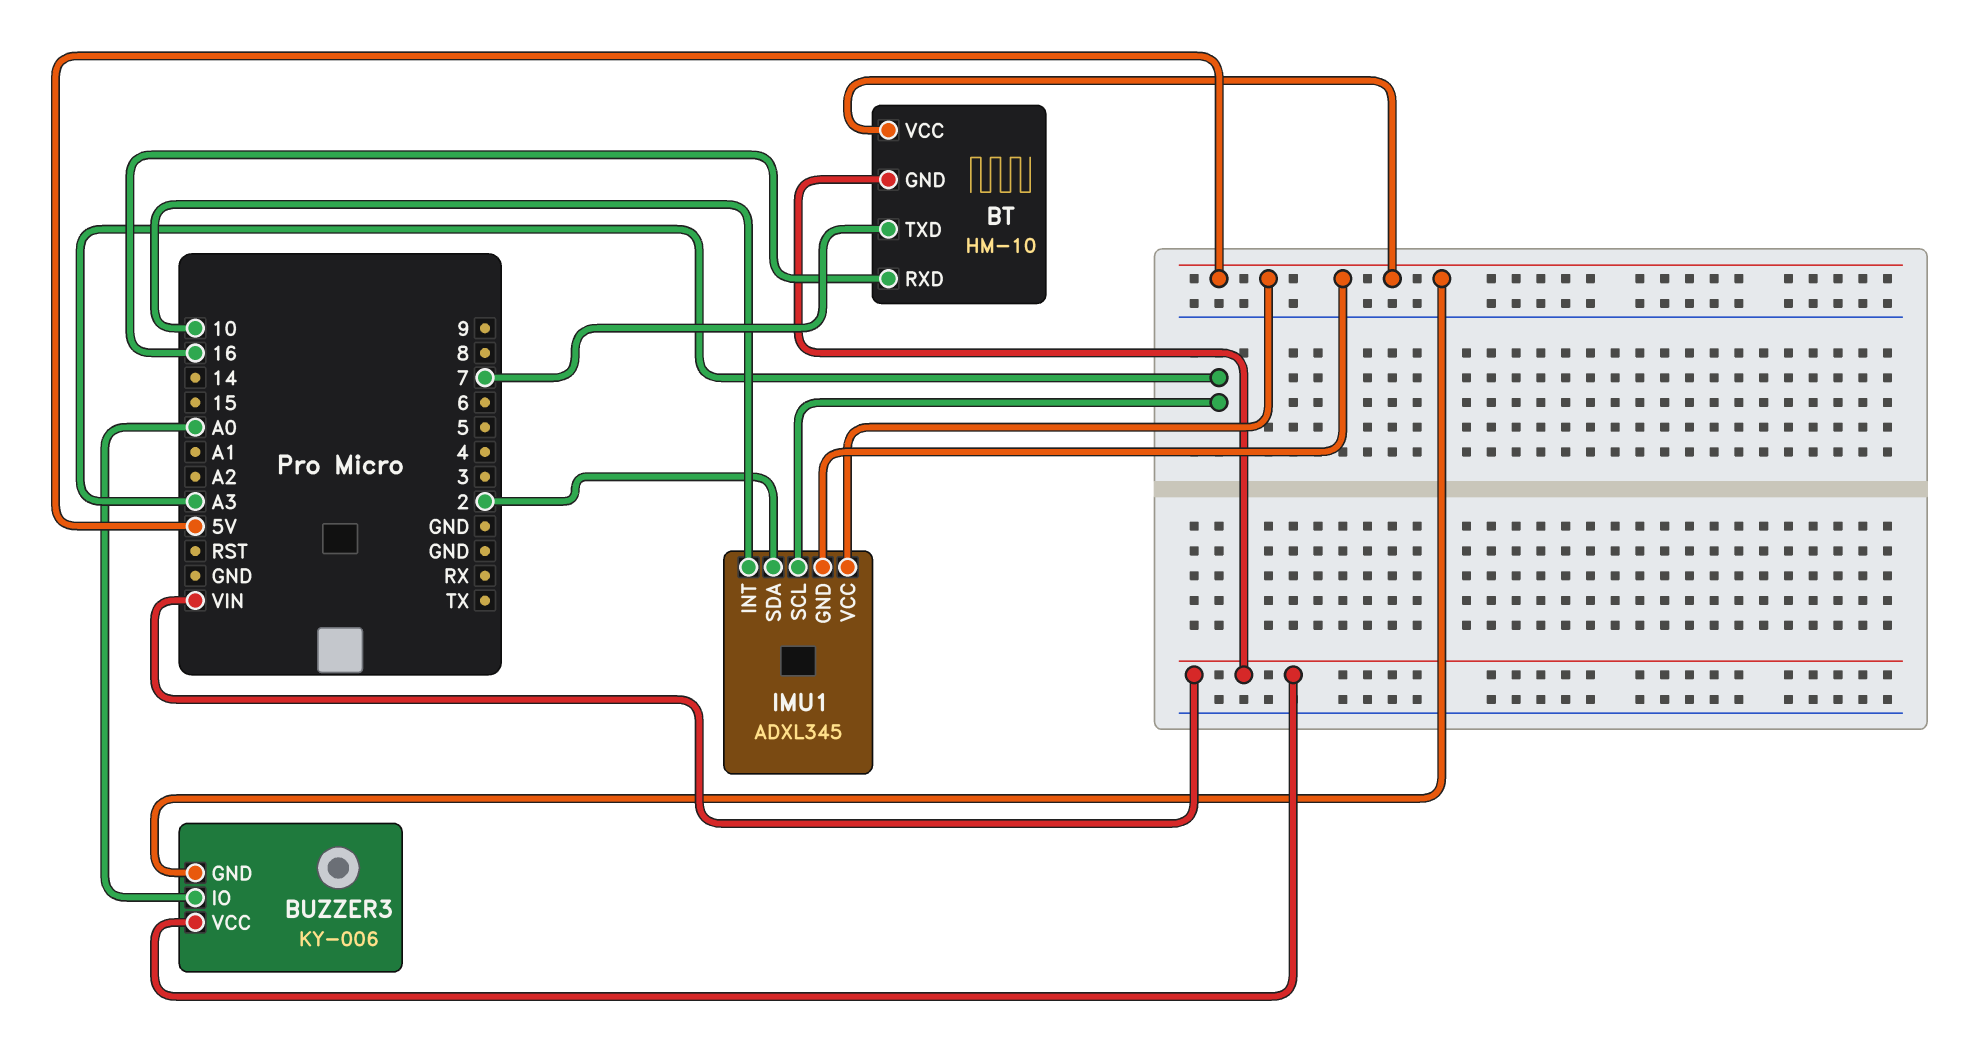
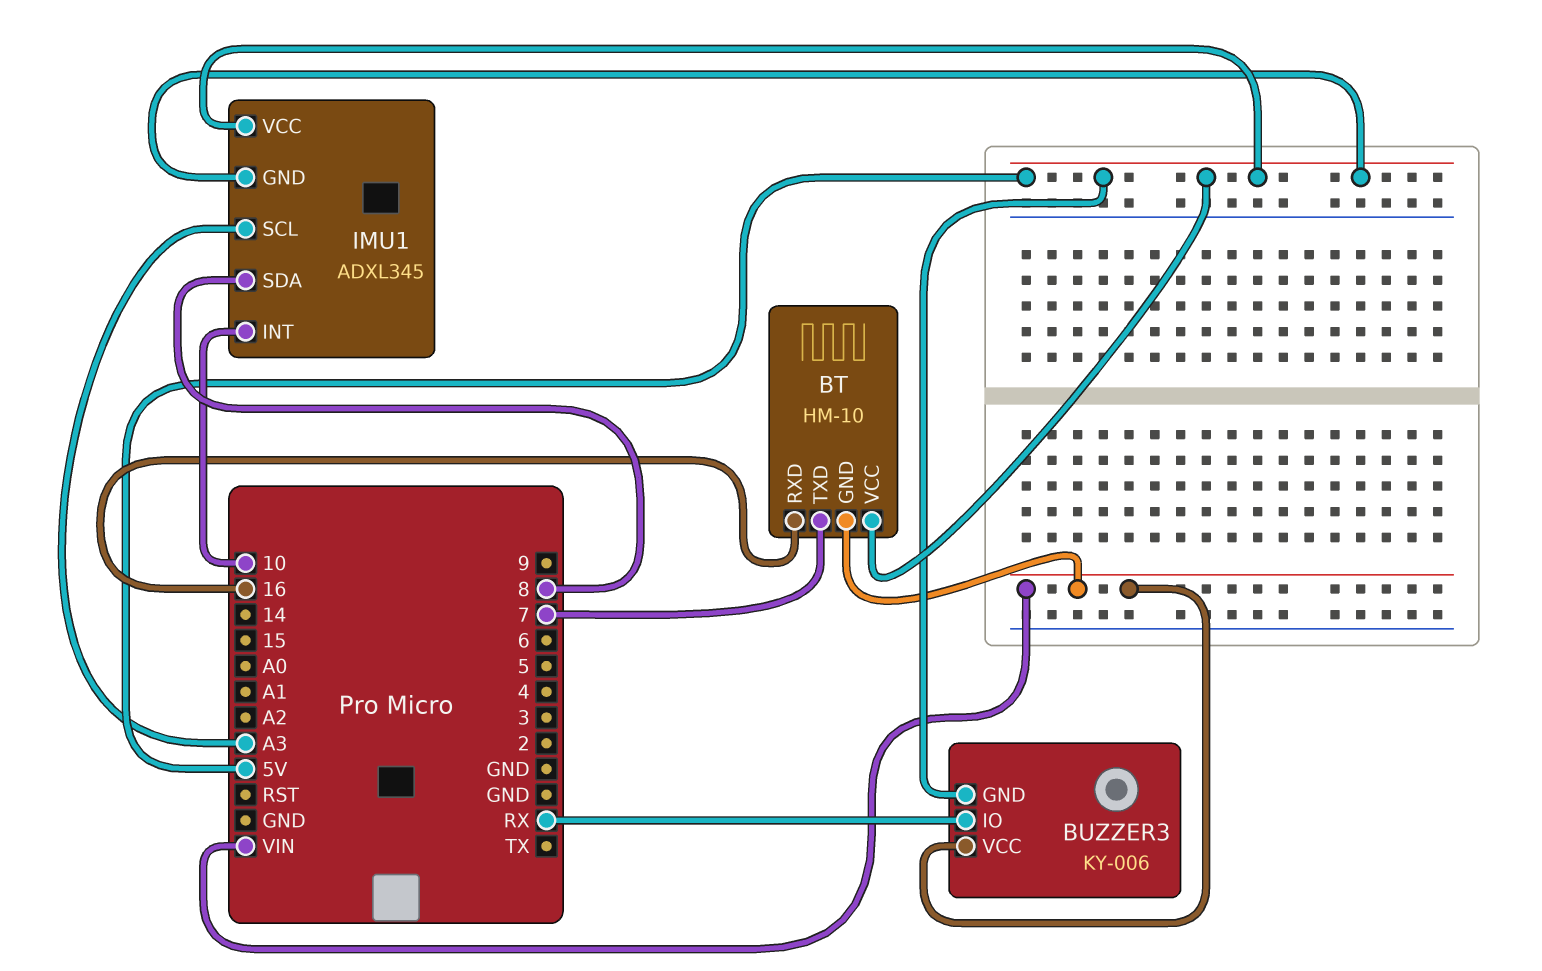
BUZZER3 pin IO: A0 -> RX
IMU1 pin SDA: 2 -> 8

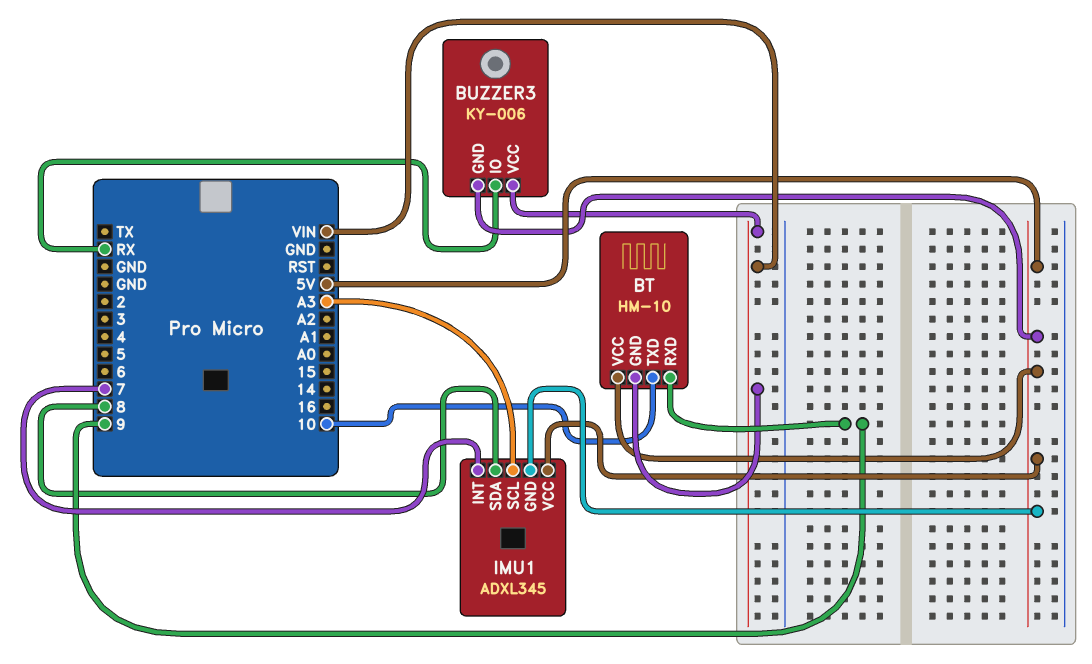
BT pin RXD: 16 -> 9
BT pin TXD: 7 -> 10
IMU1 pin INT: 10 -> 7

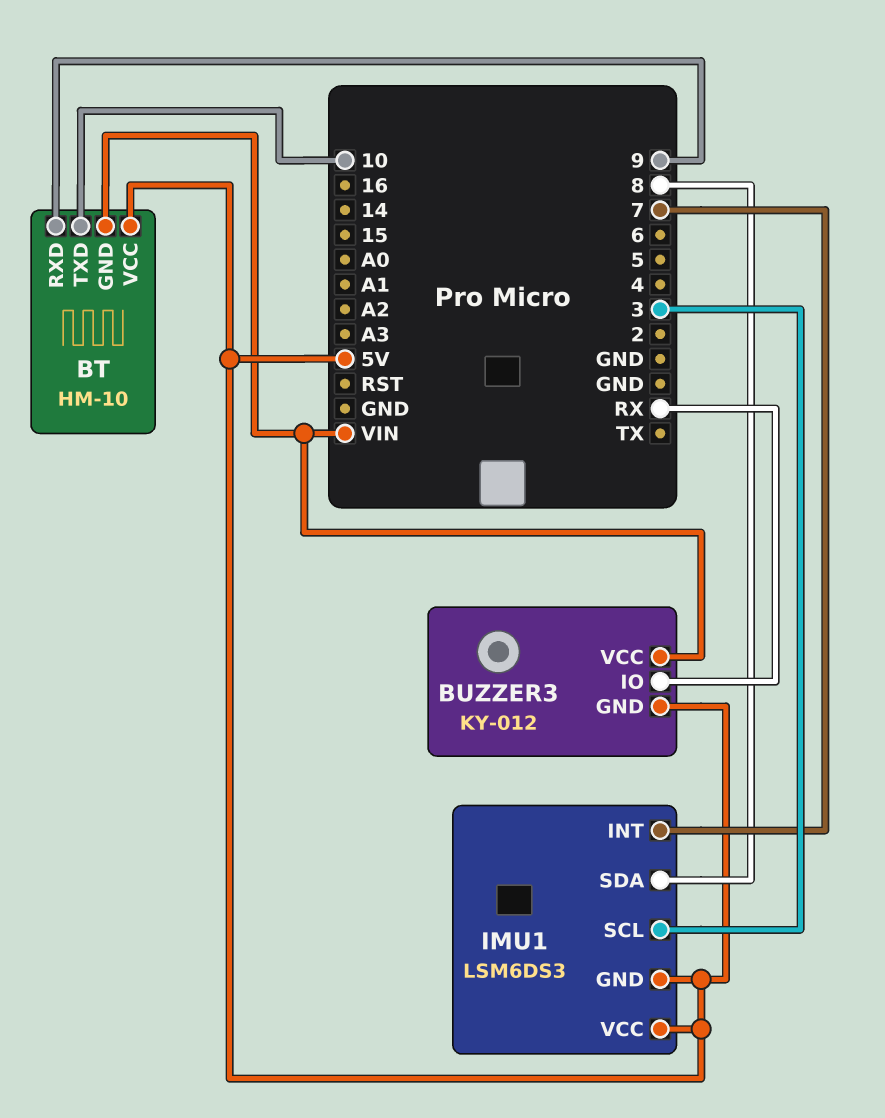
BUZZER3: KY-006 -> KY-012
IMU1: ADXL345 -> LSM6DS3
IMU1 pin SCL: A3 -> 3

